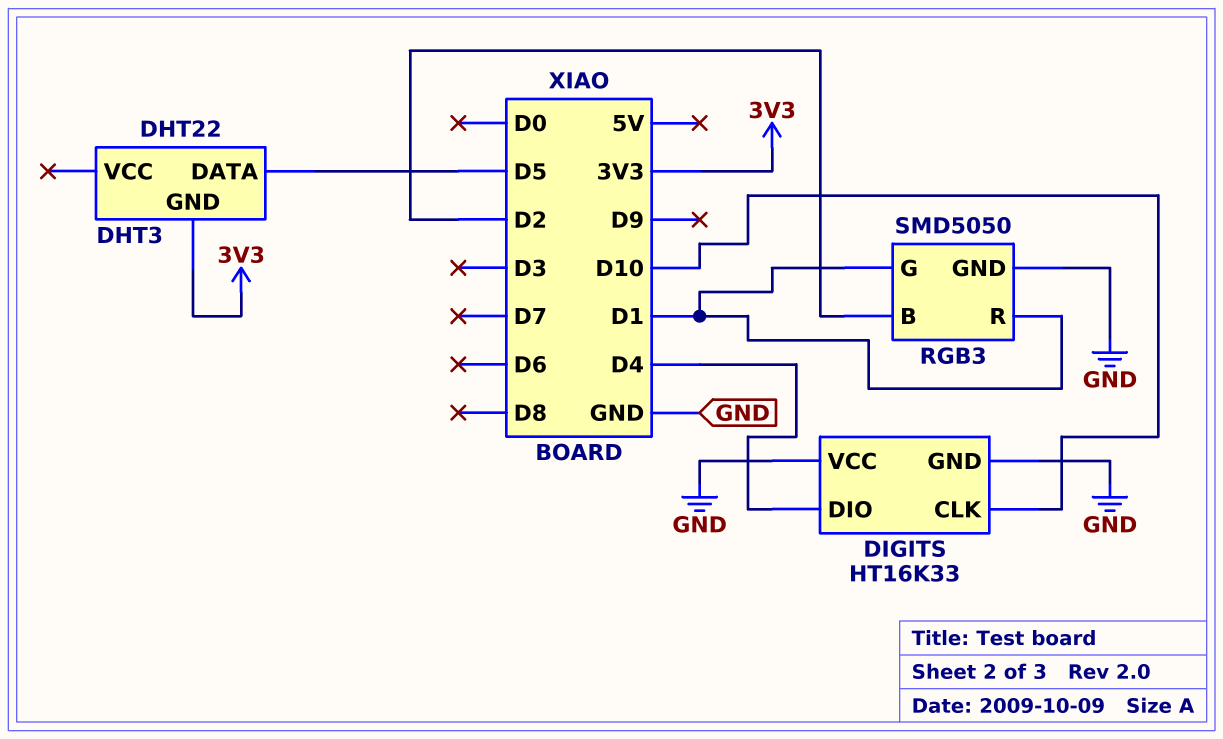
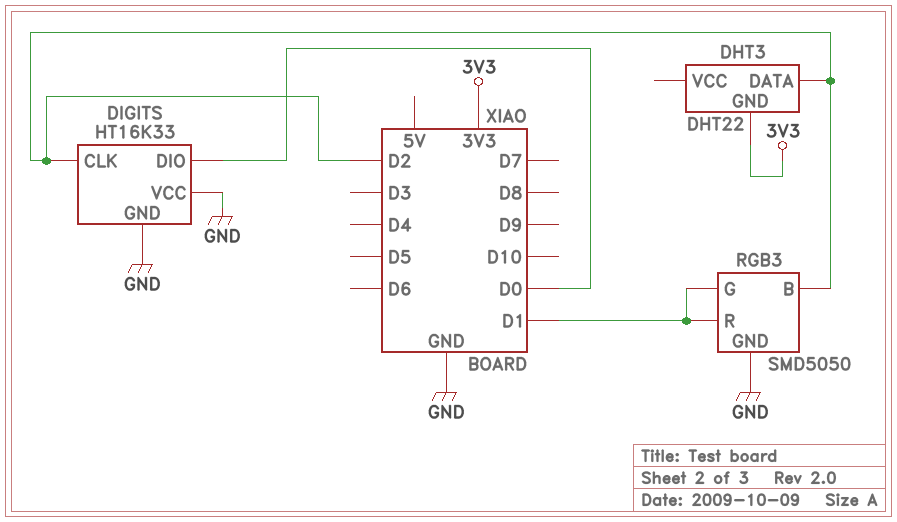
DHT3 pin DATA: D5 -> D2
DIGITS pin CLK: D10 -> D2
DIGITS pin DIO: D4 -> D0

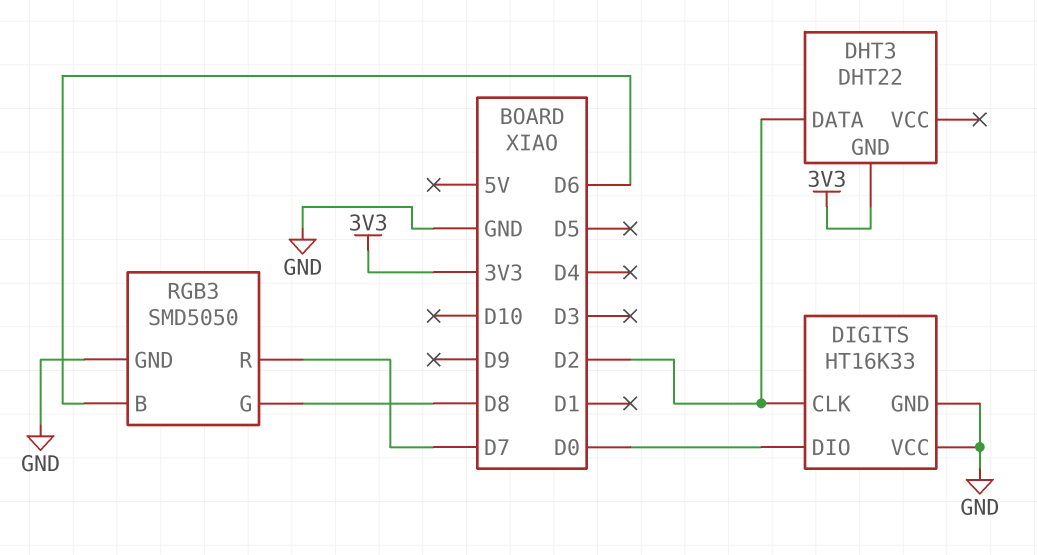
RGB3 pin B: D2 -> D6
RGB3 pin G: D1 -> D8
RGB3 pin R: D1 -> D7

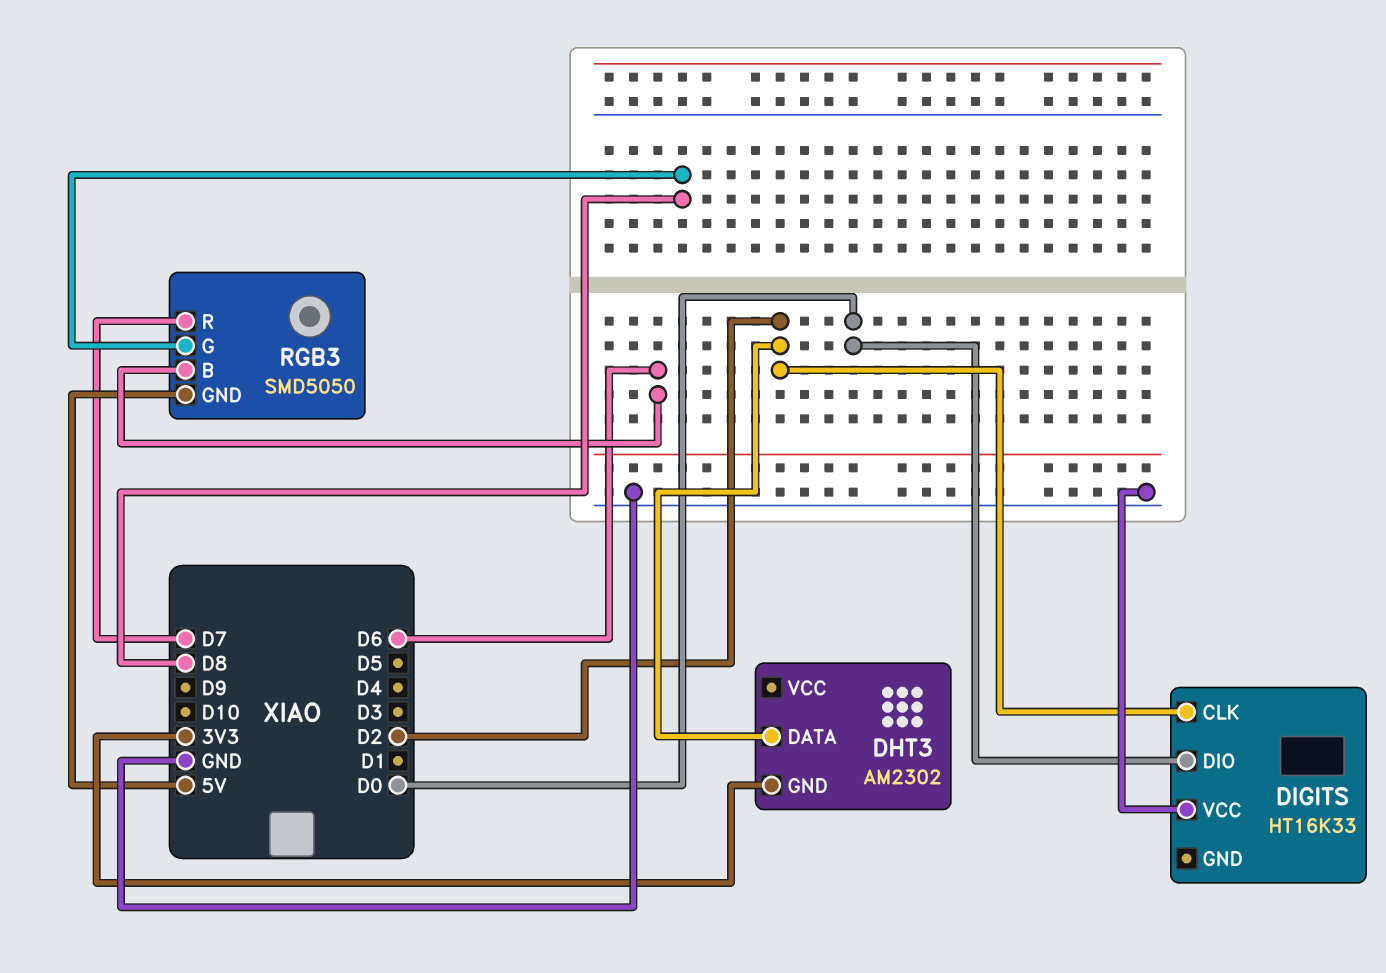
DHT3: DHT22 -> AM2302
DIGITS pin GND: GND -> none
RGB3 pin GND: GND -> 5V

